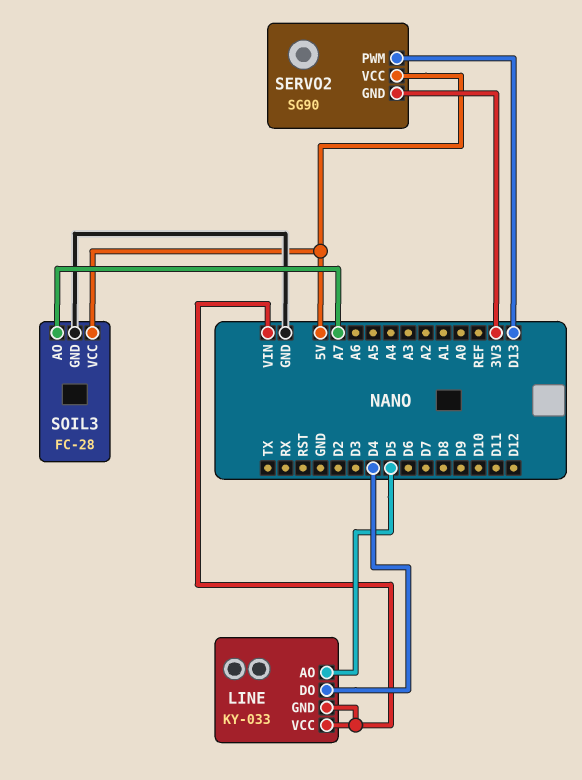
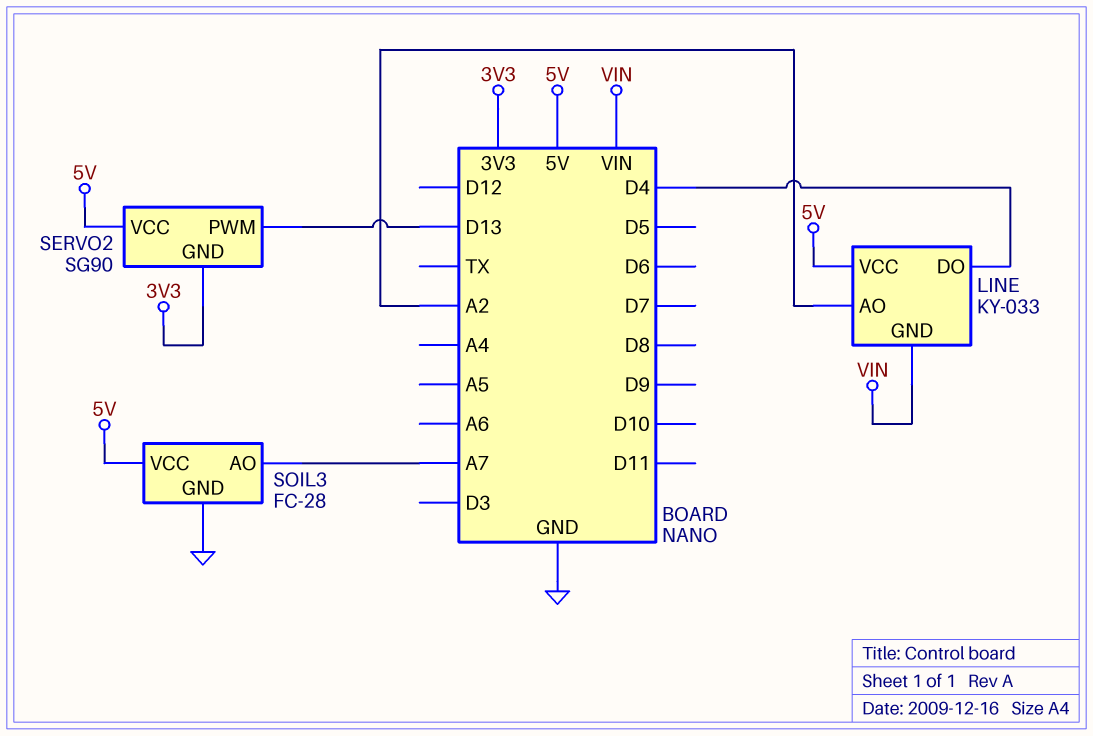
LINE pin AO: D5 -> A2
LINE pin VCC: VIN -> 5V

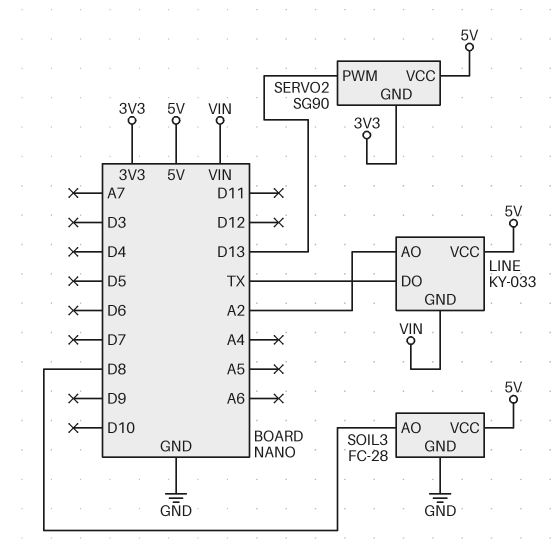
LINE pin DO: D4 -> TX
SOIL3 pin AO: A7 -> D8

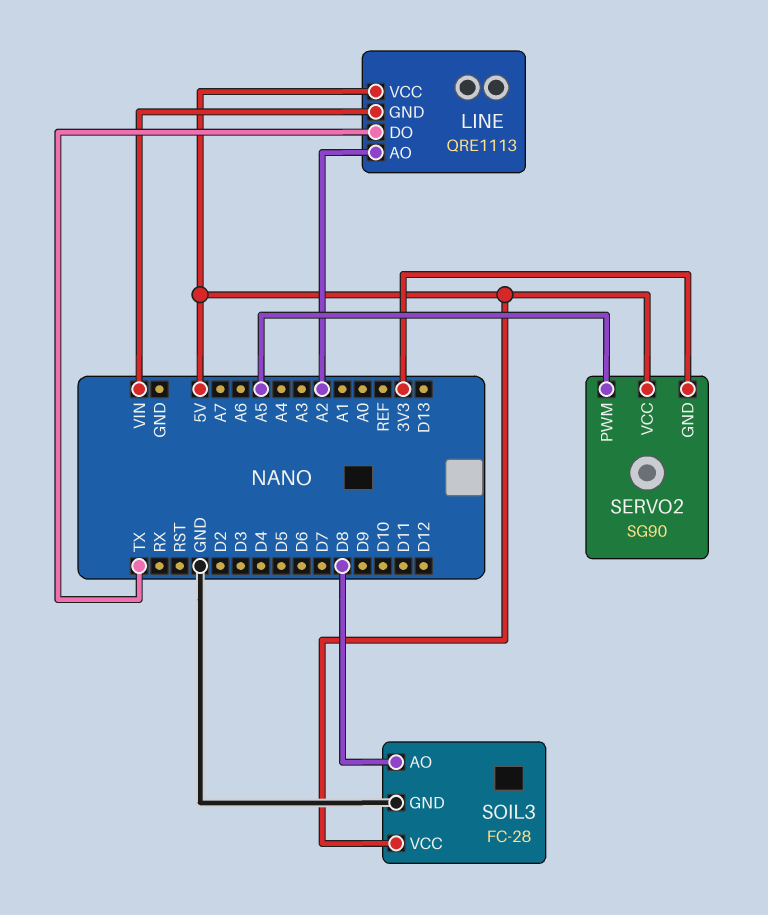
LINE: KY-033 -> QRE1113
SERVO2 pin PWM: D13 -> A5

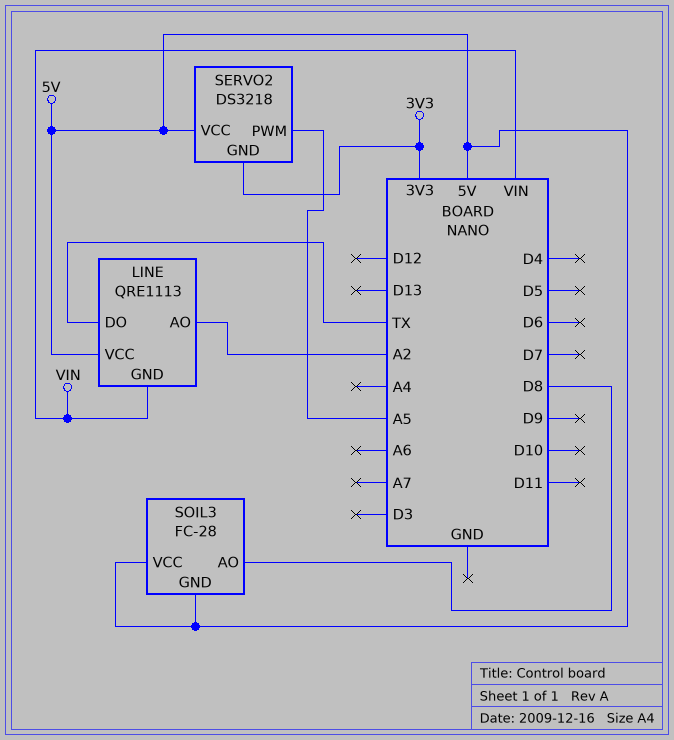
SERVO2: SG90 -> DS3218
SOIL3 pin GND: GND -> 5V

